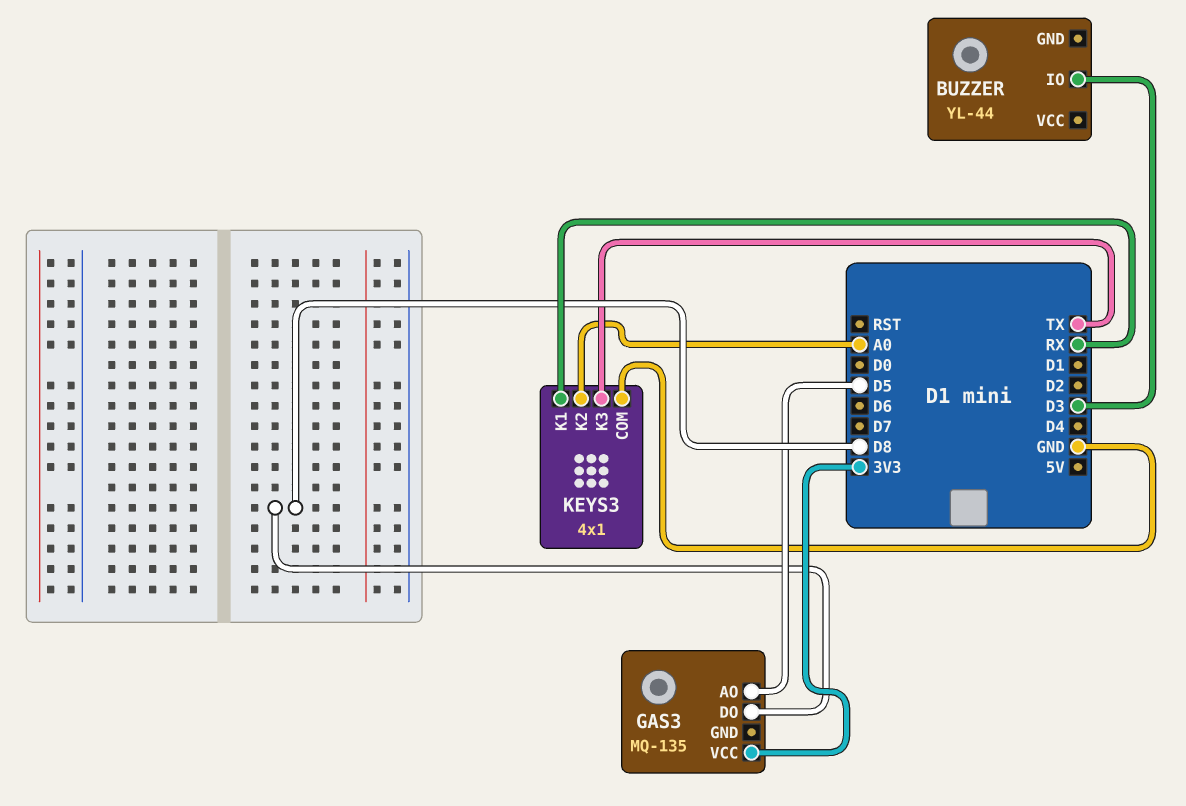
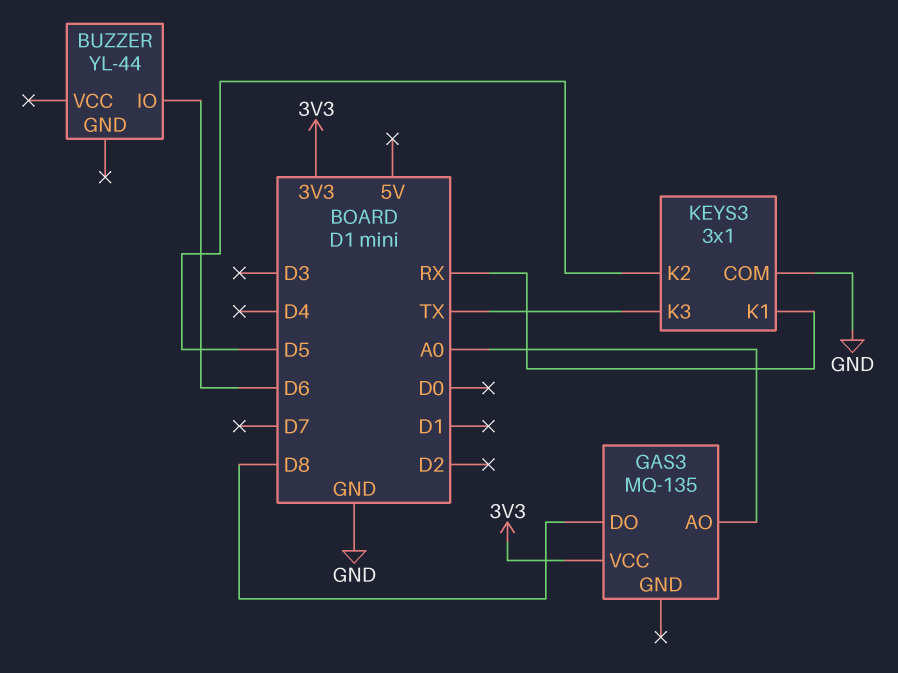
BUZZER pin IO: D3 -> D6
GAS3 pin AO: D5 -> A0
KEYS3: 4x1 -> 3x1
KEYS3 pin K2: A0 -> D5

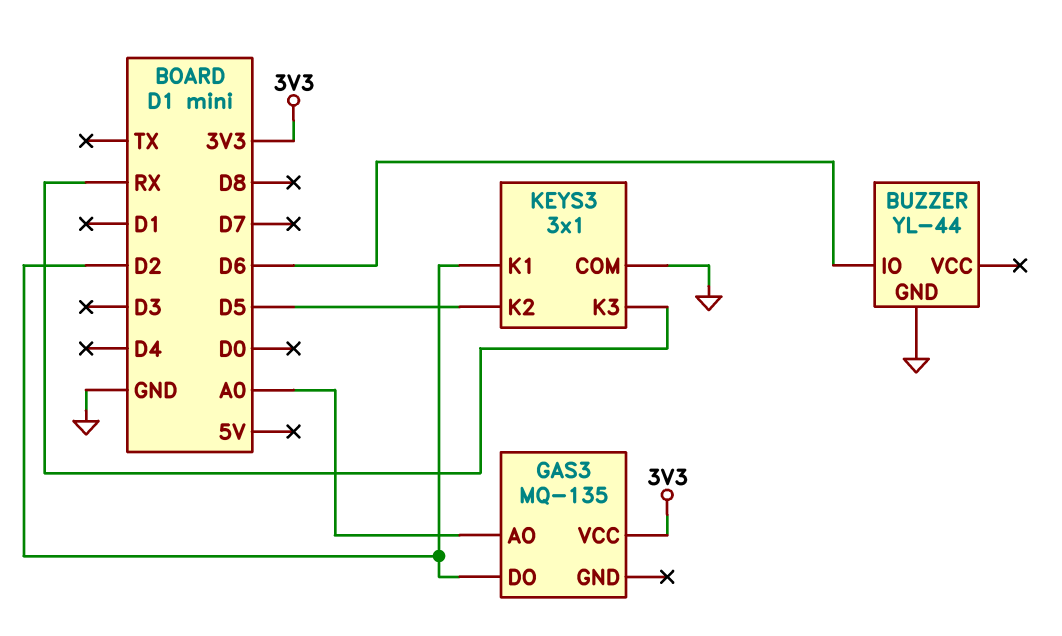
BUZZER pin GND: none -> GND
GAS3 pin DO: D8 -> D2
KEYS3 pin K1: RX -> D2
KEYS3 pin K3: TX -> RX

